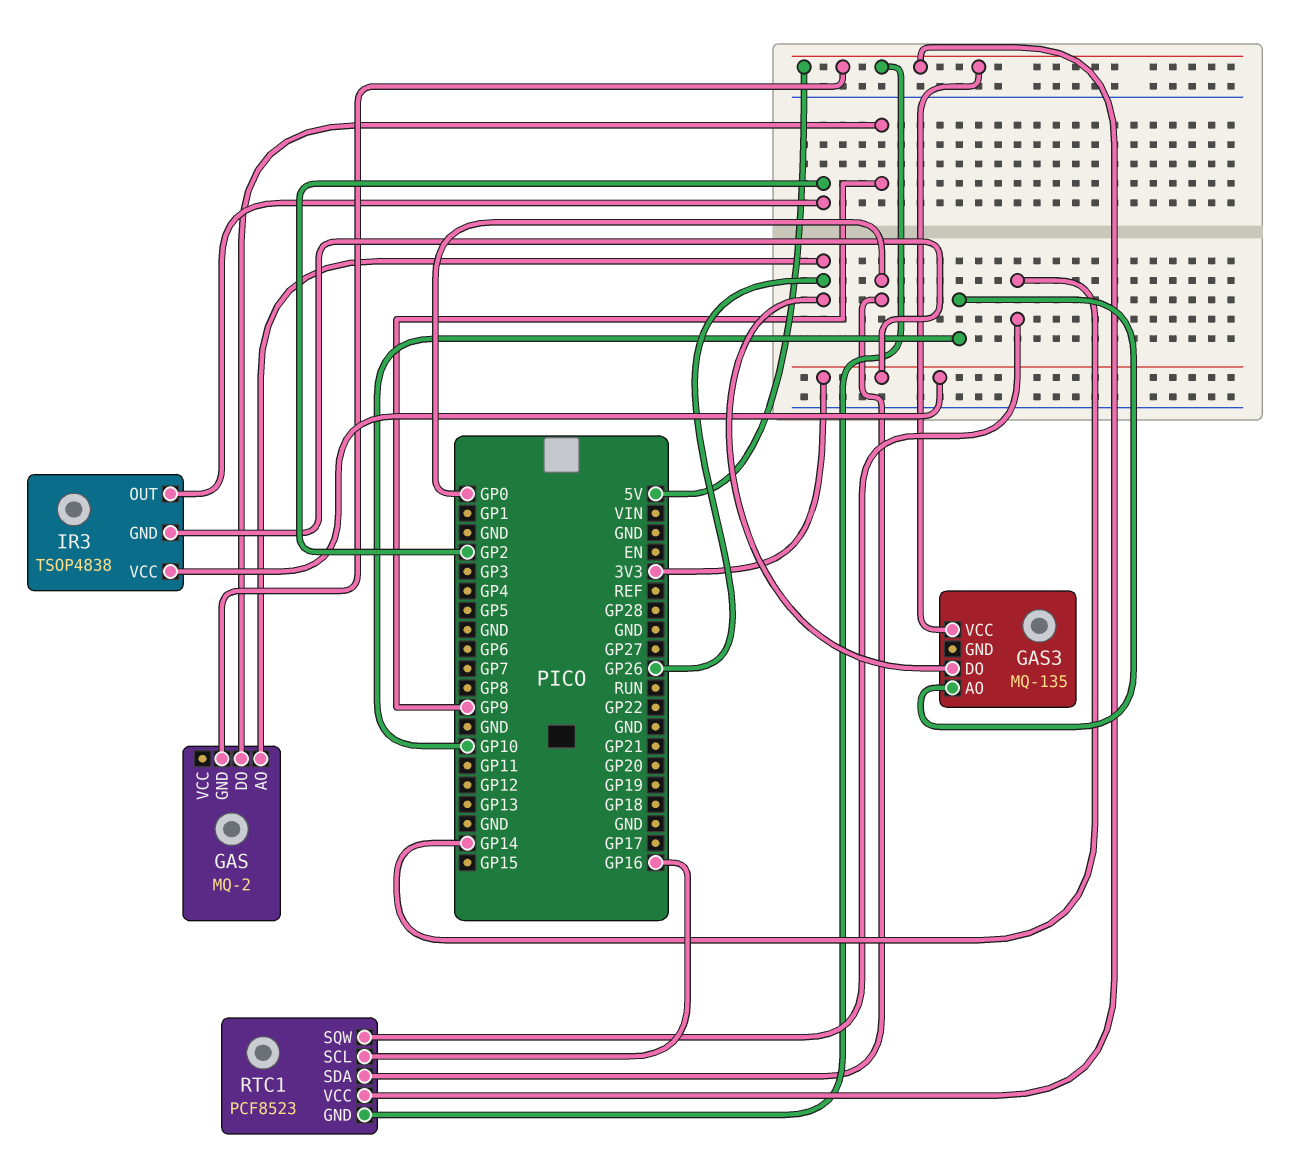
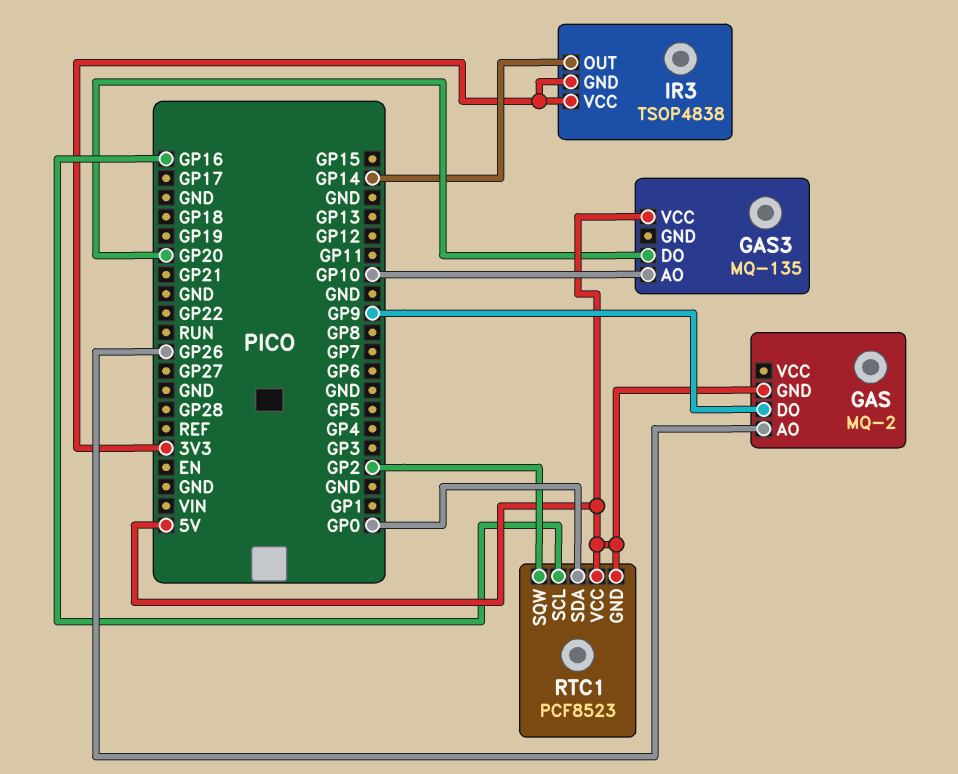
GAS3 pin DO: GP26 -> GP20
IR3 pin OUT: GP2 -> GP14
RTC1 pin SQW: GP14 -> GP2

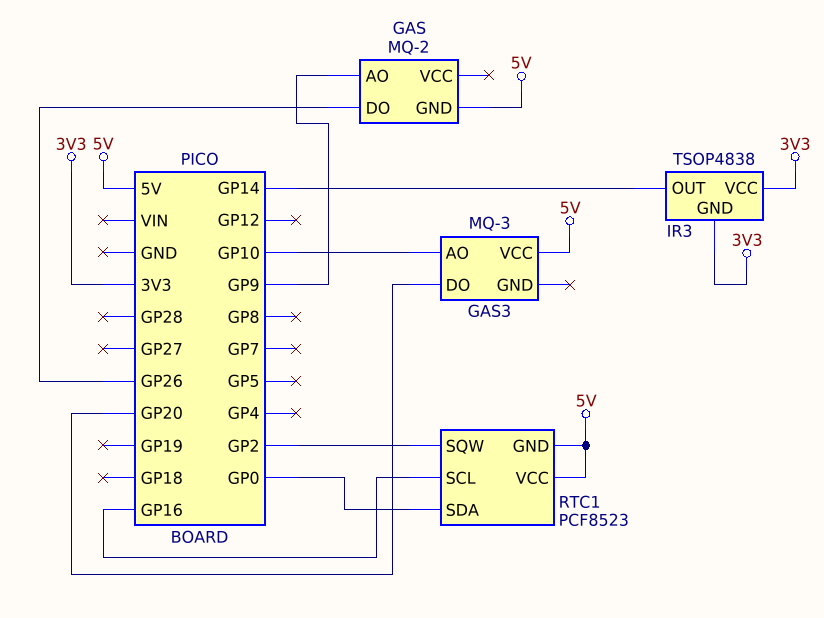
GAS pin AO: GP26 -> GP9
GAS pin DO: GP9 -> GP26
GAS3: MQ-135 -> MQ-3

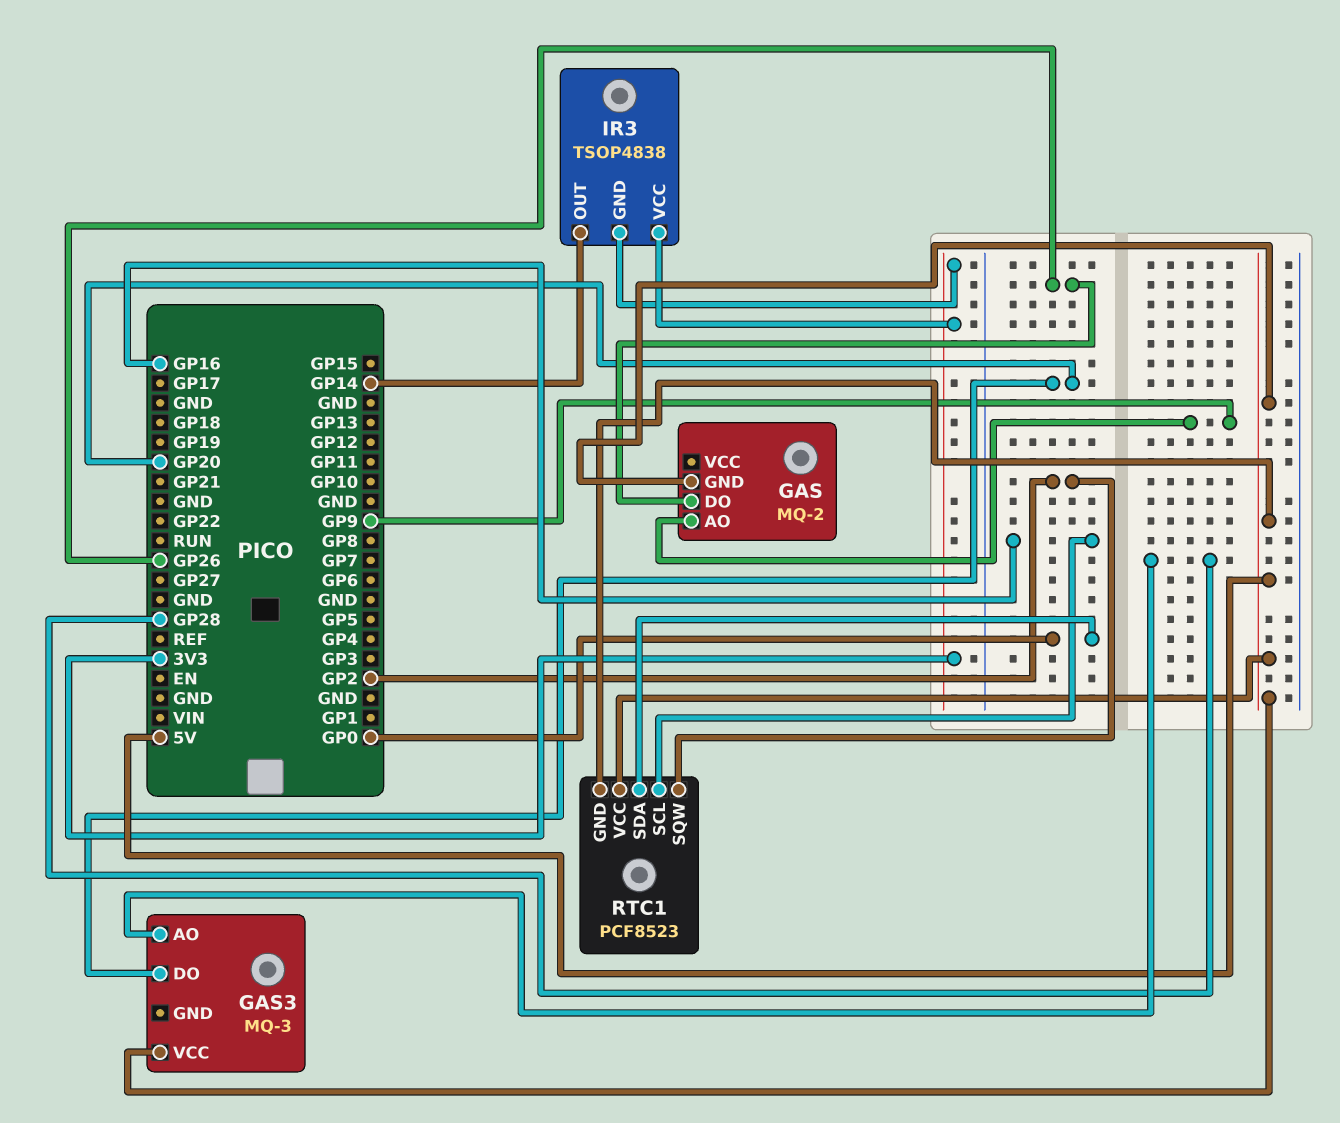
GAS3 pin AO: GP10 -> GP28

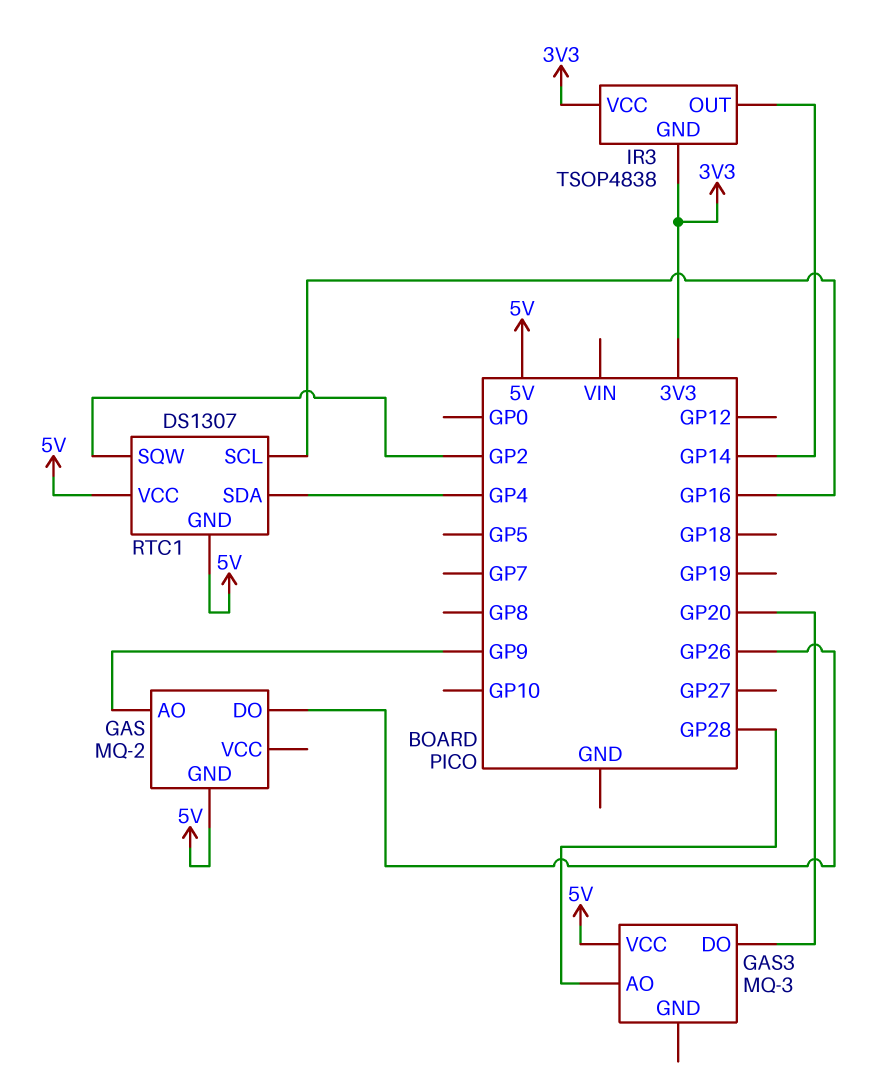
RTC1: PCF8523 -> DS1307
RTC1 pin SDA: GP0 -> GP4

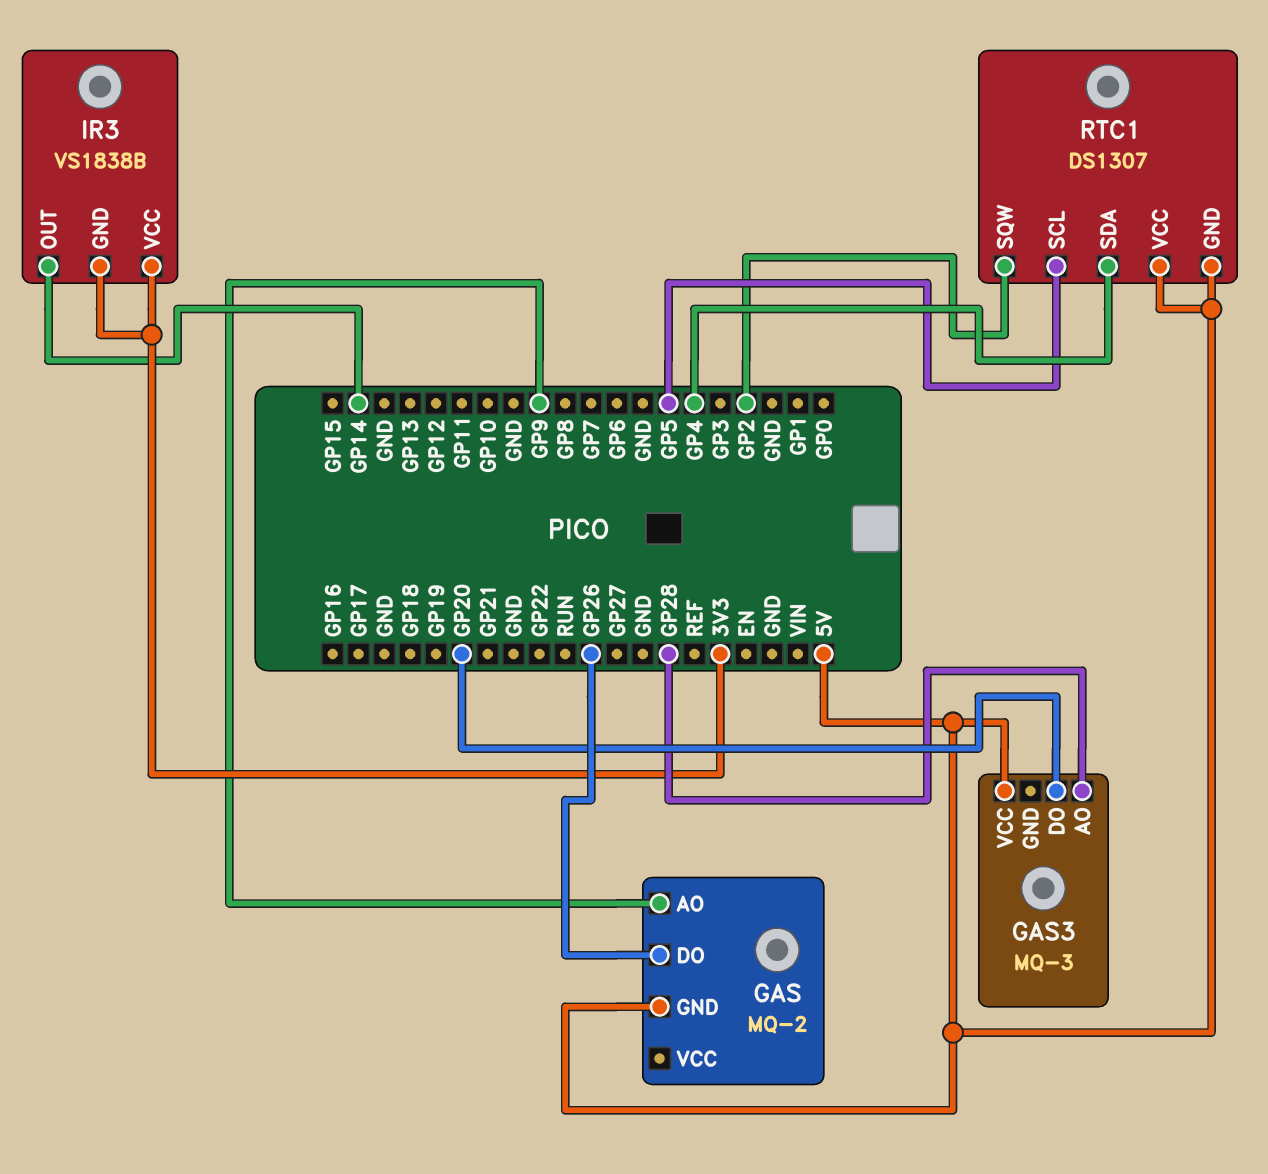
IR3: TSOP4838 -> VS1838B
RTC1 pin SCL: GP16 -> GP5

